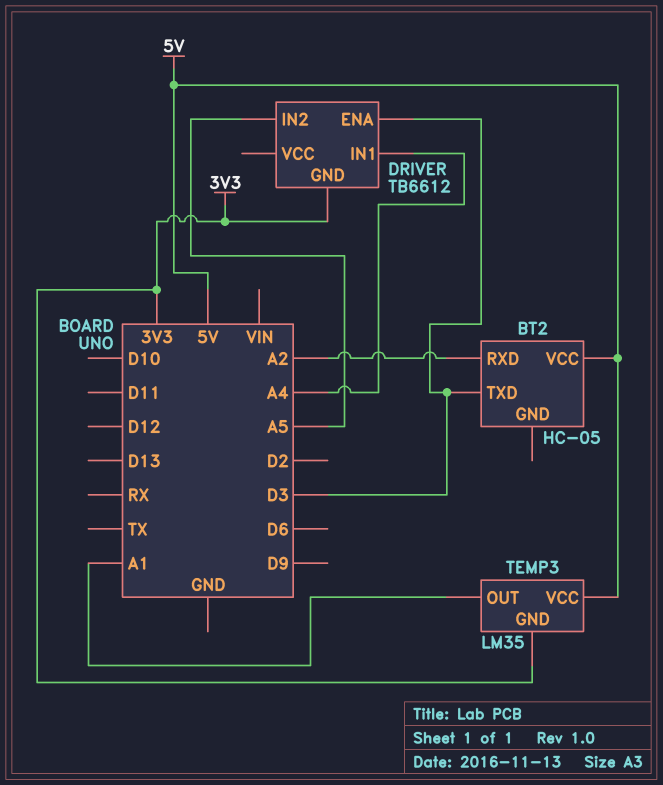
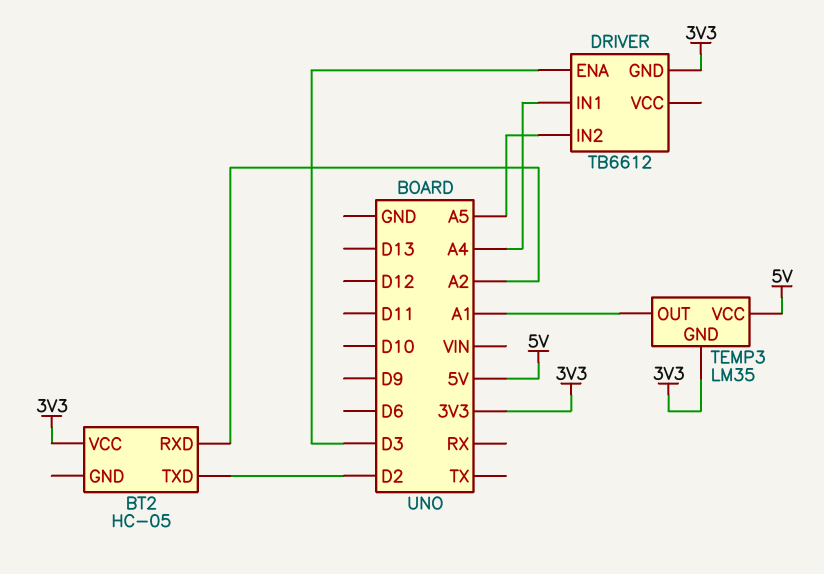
BT2 pin TXD: D3 -> D2
BT2 pin VCC: 5V -> 3V3

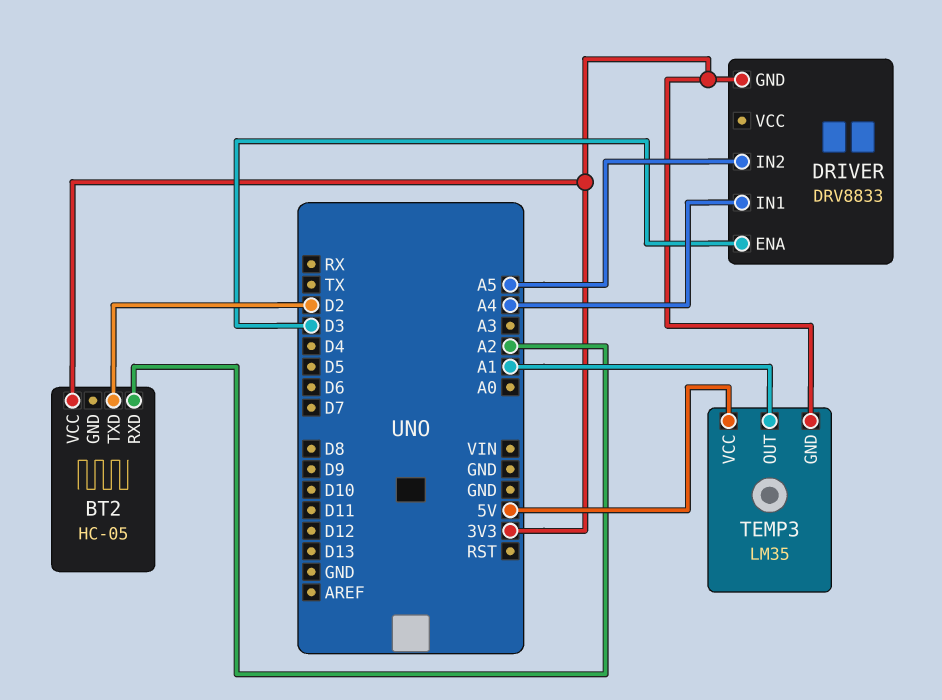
DRIVER: TB6612 -> DRV8833

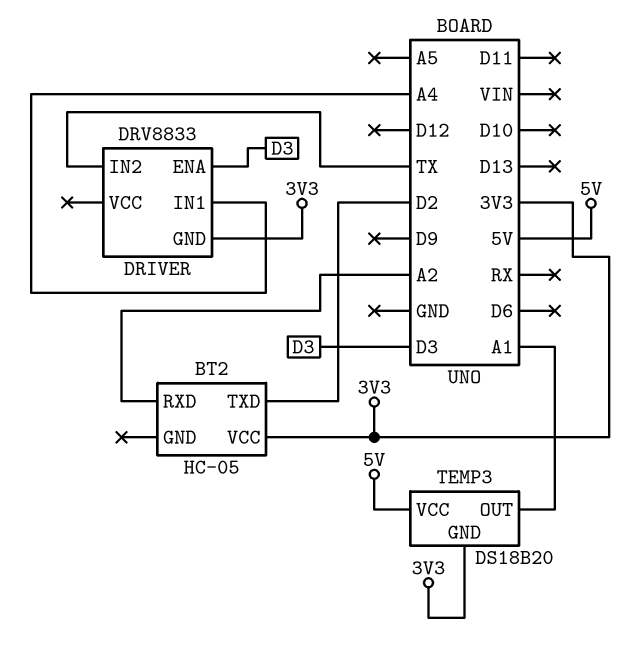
DRIVER pin IN2: A5 -> TX
TEMP3: LM35 -> DS18B20

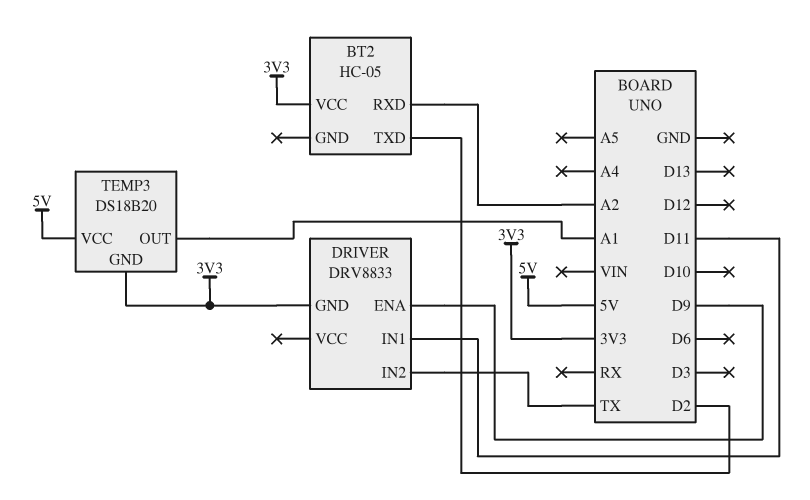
DRIVER pin ENA: D3 -> D9
DRIVER pin IN1: A4 -> D11

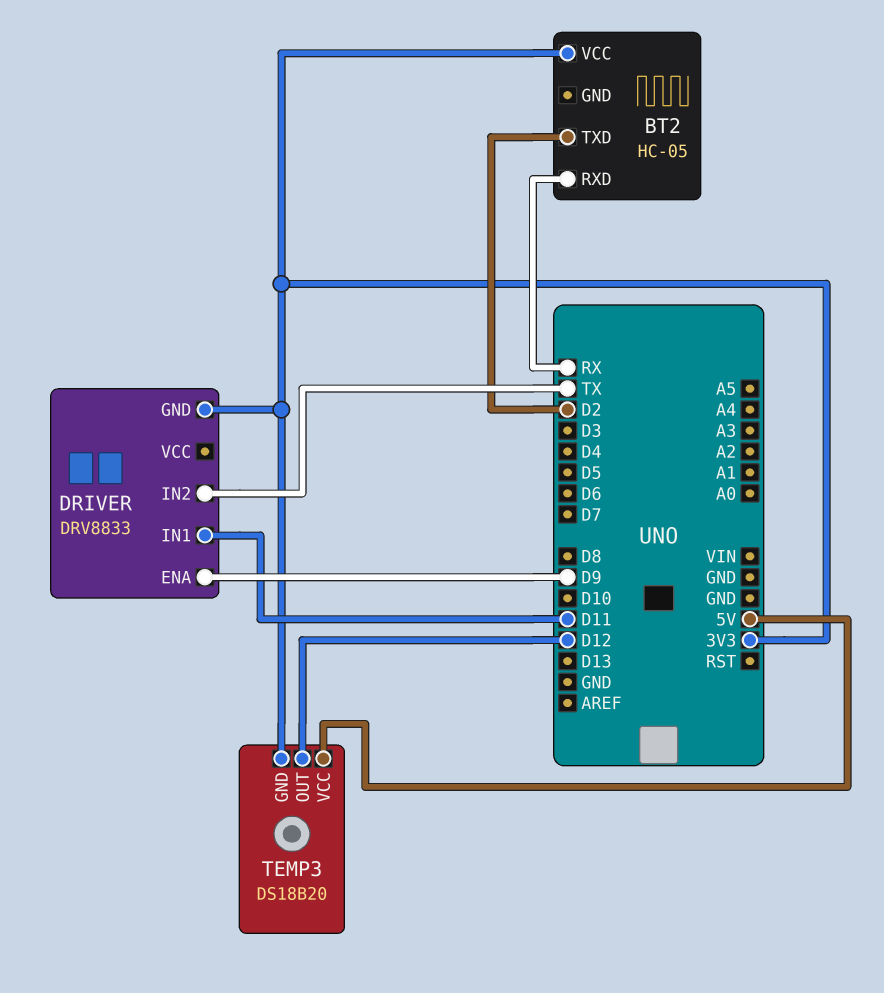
BT2 pin RXD: A2 -> RX
TEMP3 pin OUT: A1 -> D12

